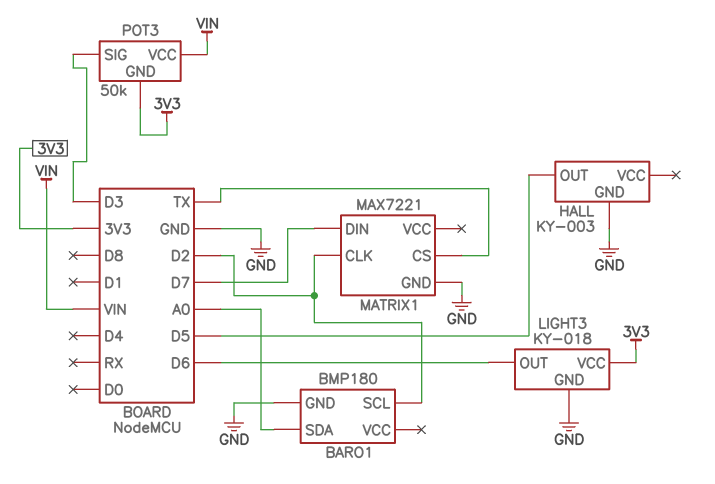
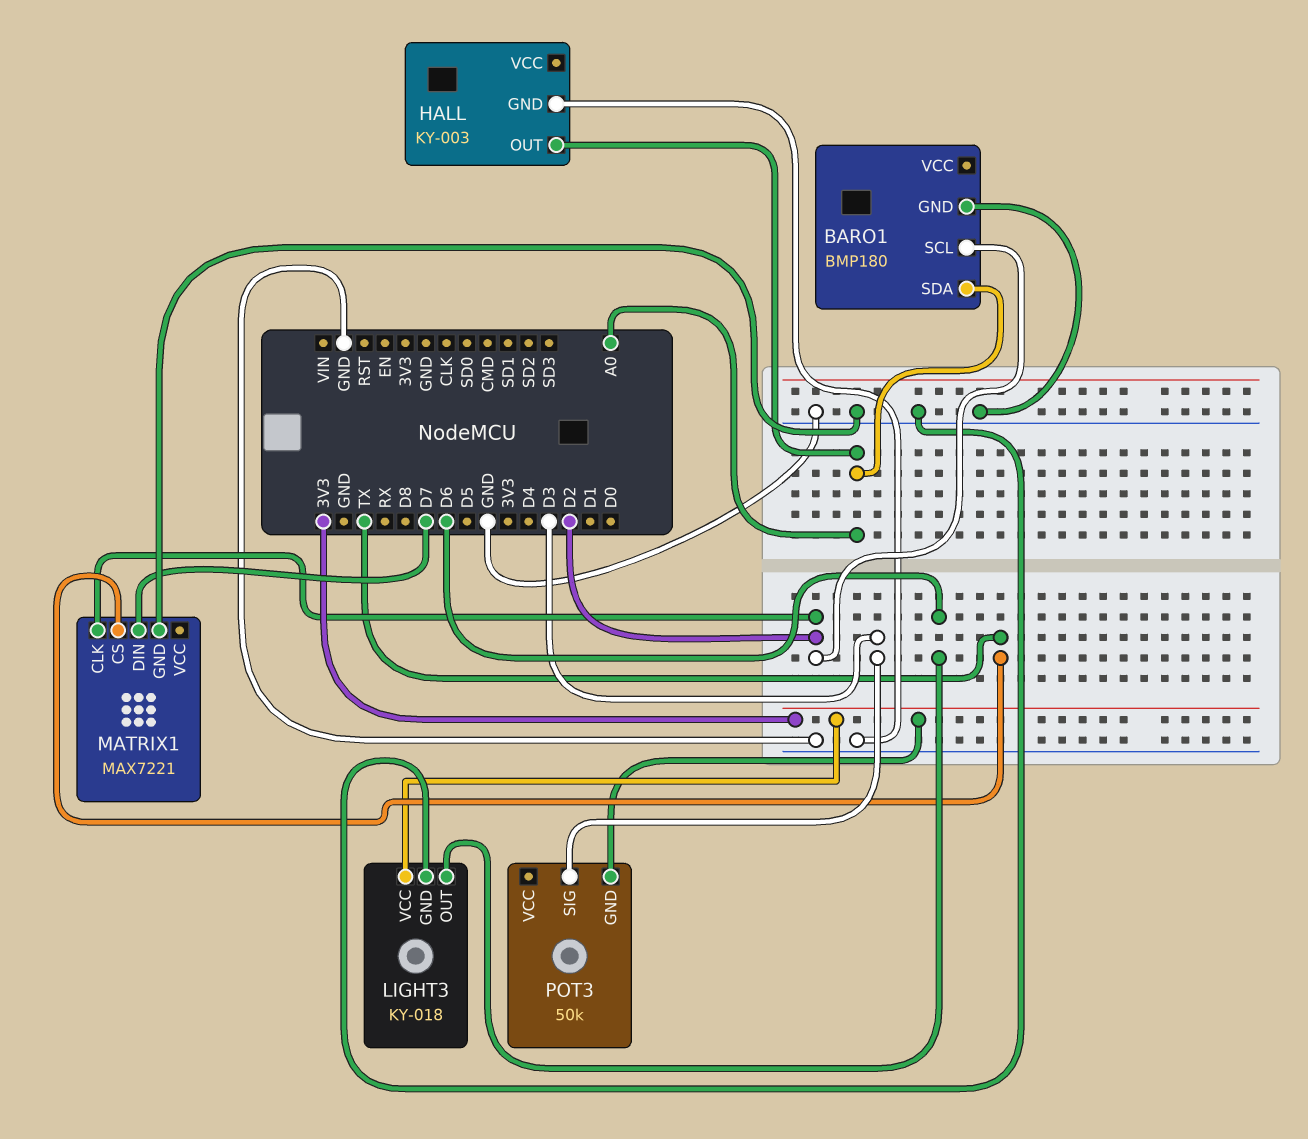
HALL pin OUT: D5 -> A0
POT3 pin VCC: VIN -> none

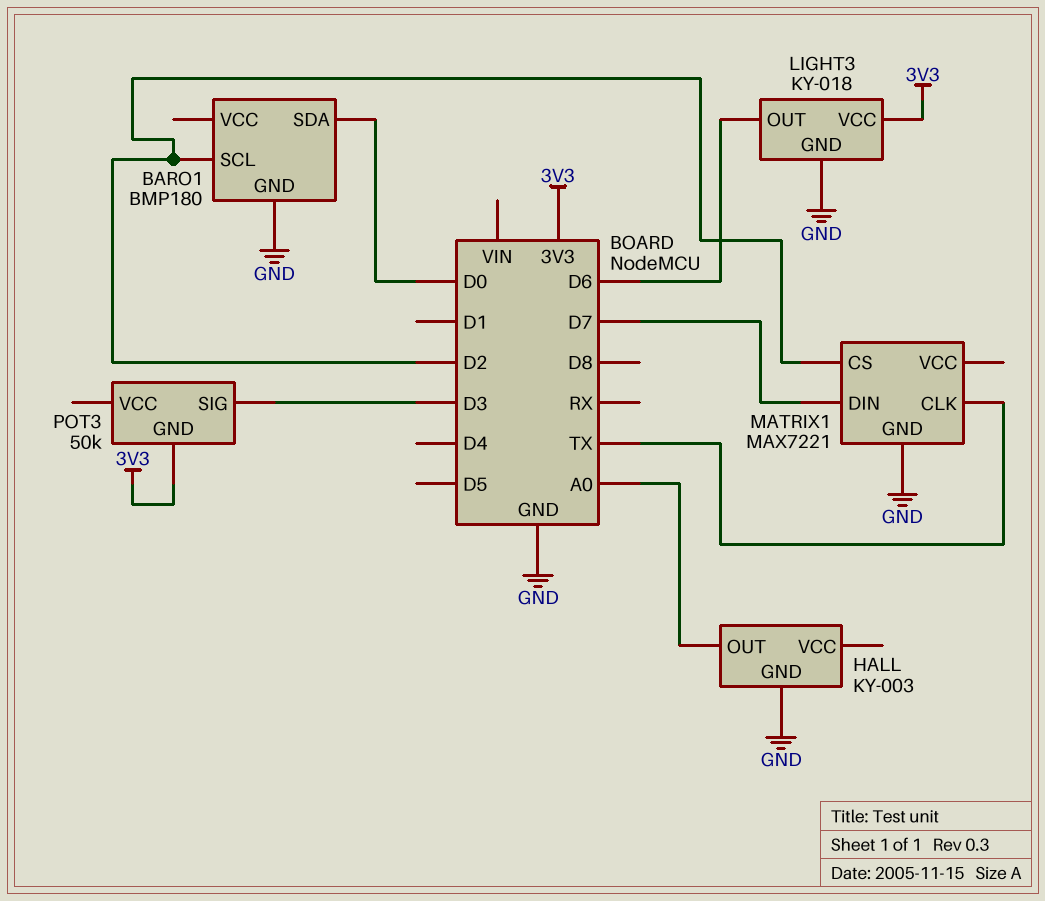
BARO1 pin SDA: A0 -> D0
MATRIX1 pin CLK: D2 -> TX
MATRIX1 pin CS: TX -> D2

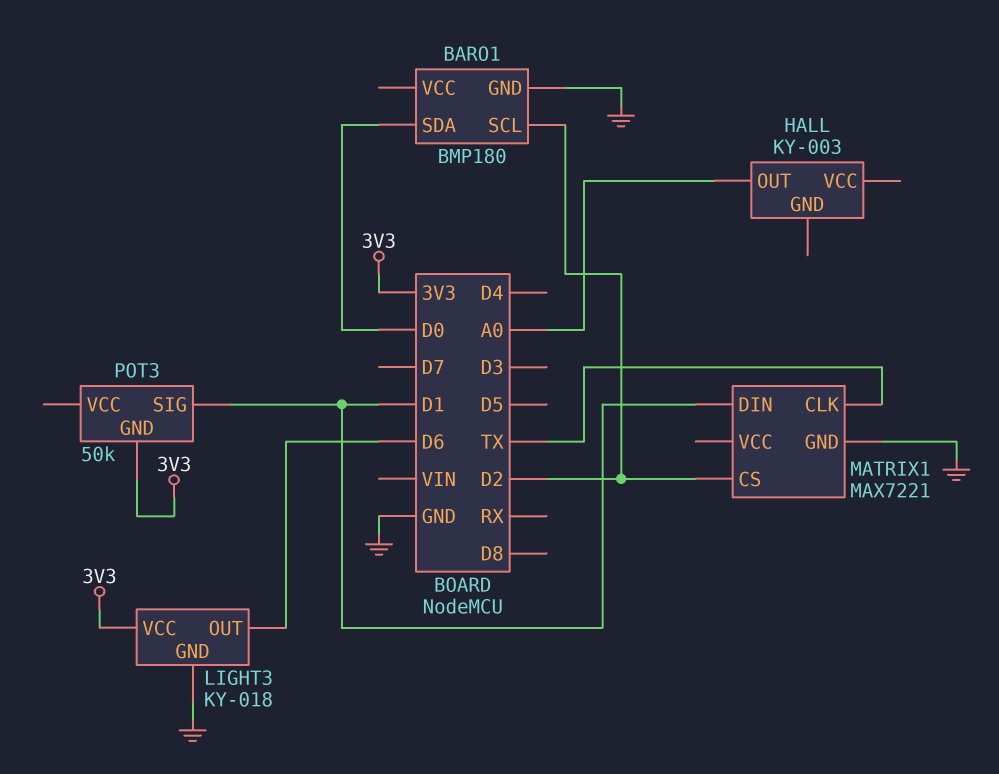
HALL pin GND: GND -> none
MATRIX1 pin DIN: D7 -> D1
POT3 pin SIG: D3 -> D1

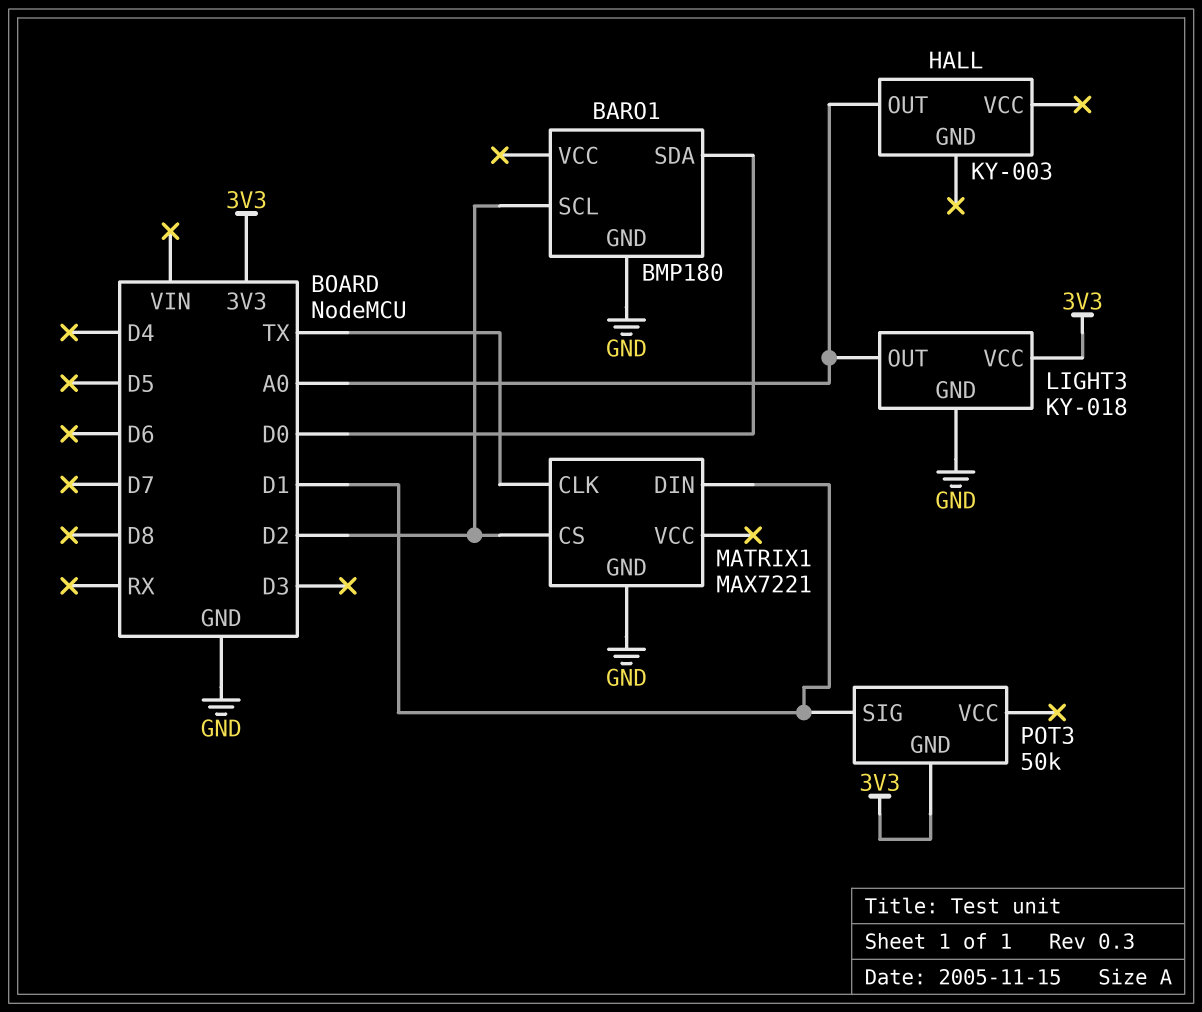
LIGHT3 pin OUT: D6 -> A0

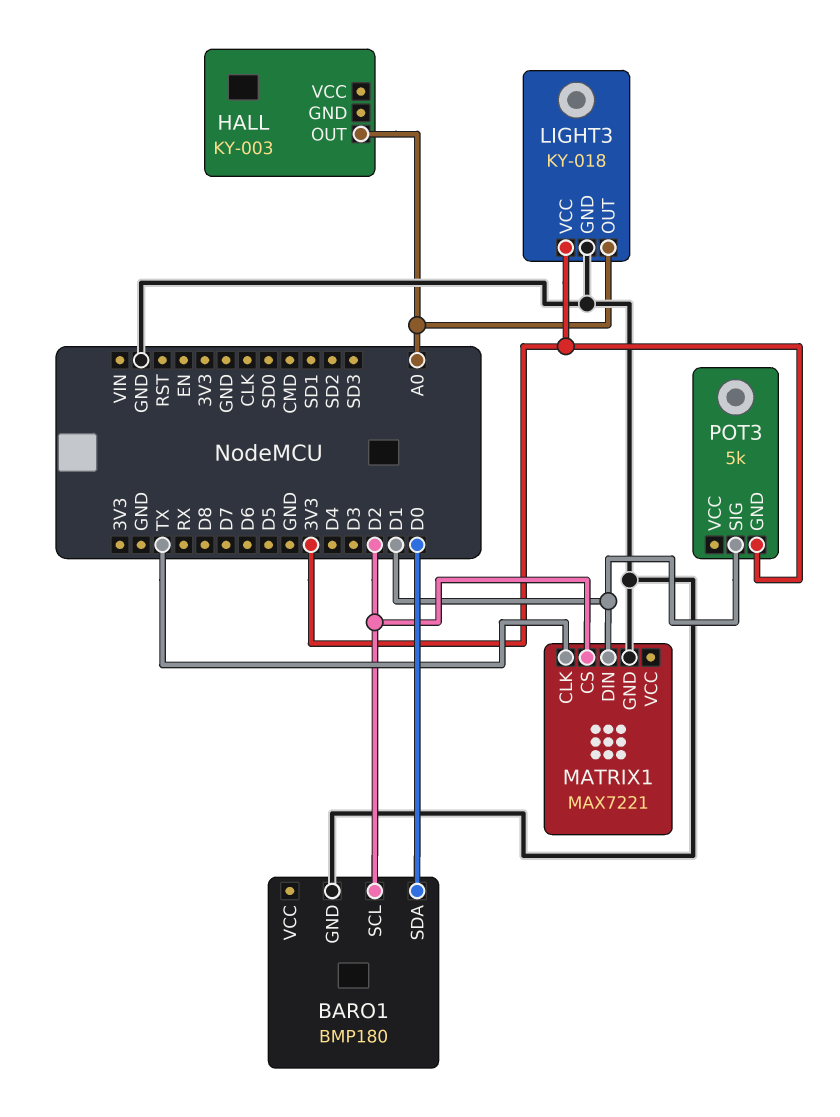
POT3: 50k -> 5k

